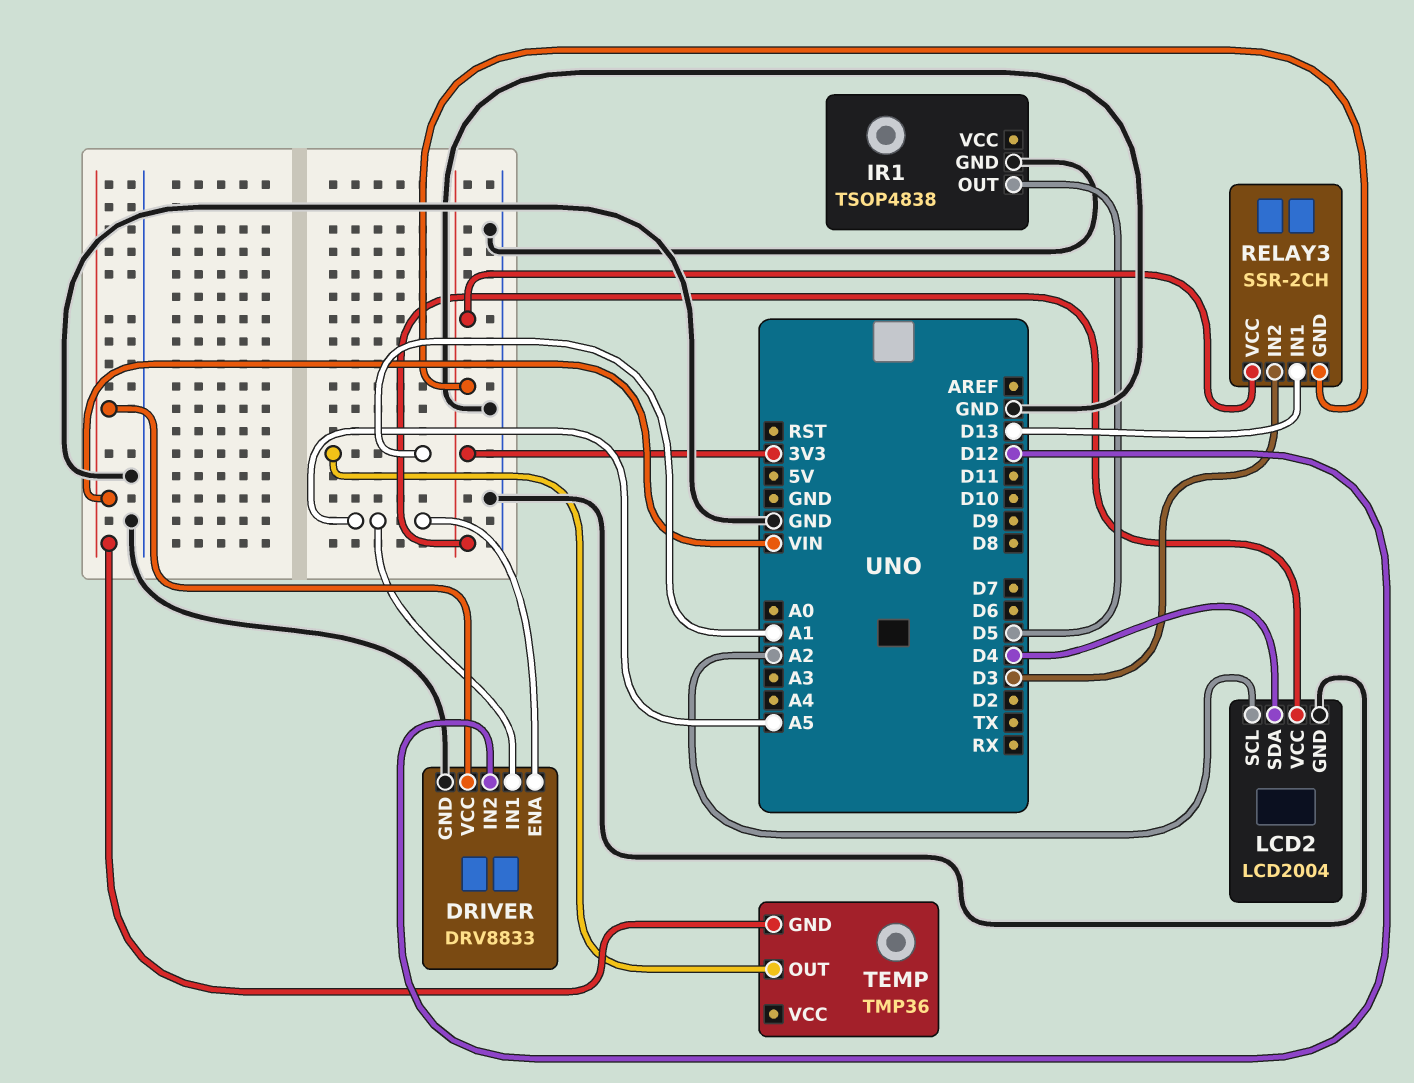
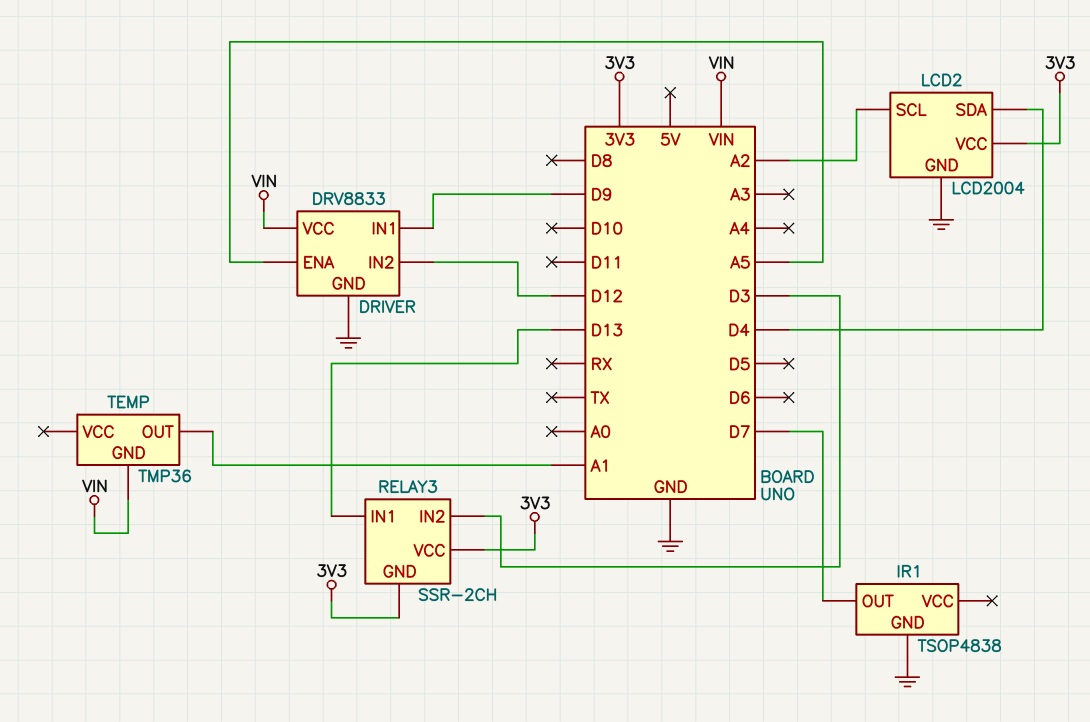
DRIVER pin IN1: A5 -> D9
IR1 pin OUT: D5 -> D7

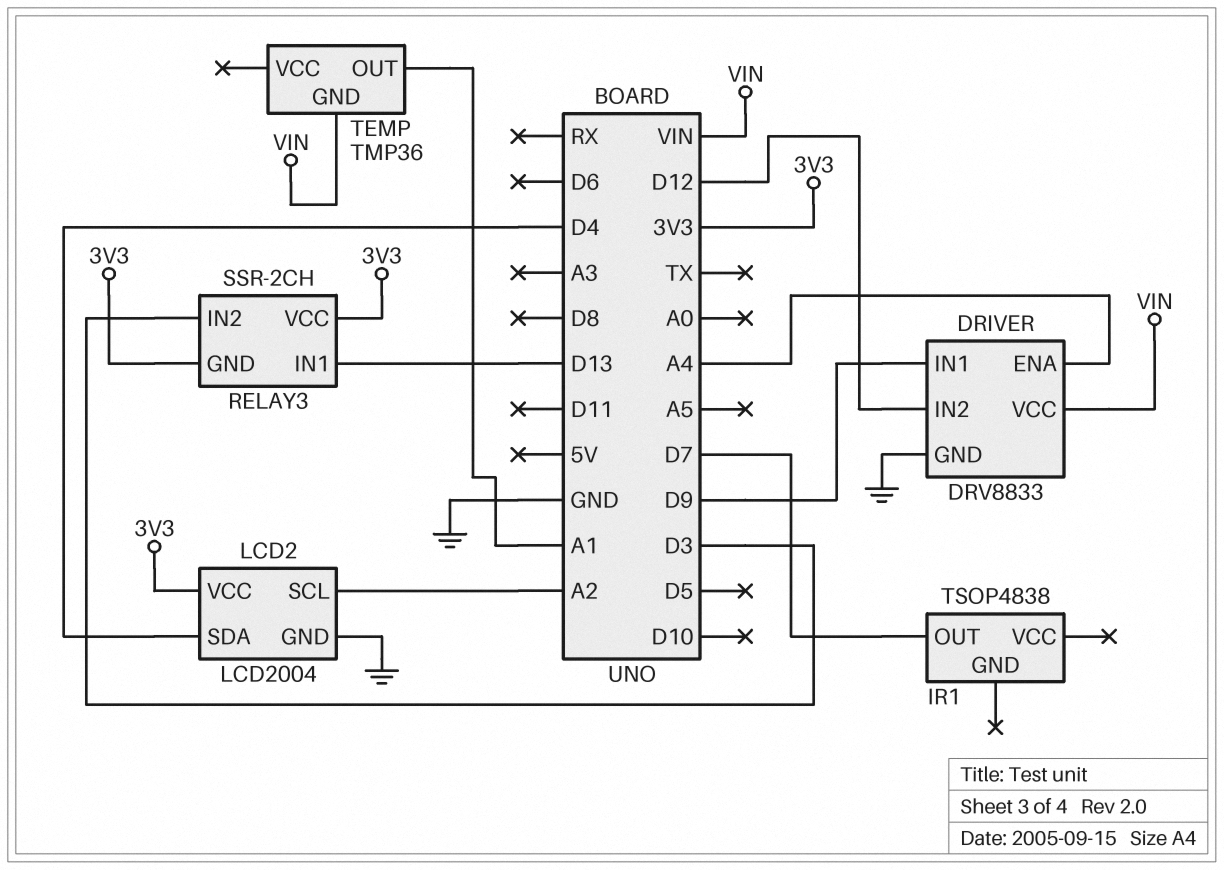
DRIVER pin ENA: A5 -> A4
IR1 pin GND: GND -> none

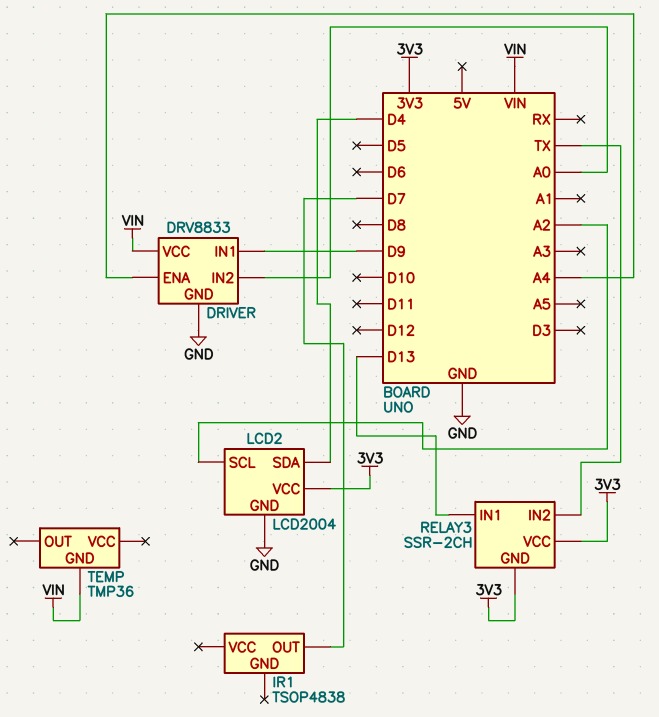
DRIVER pin IN2: D12 -> A0
RELAY3 pin IN2: D3 -> TX
TEMP pin OUT: A1 -> none

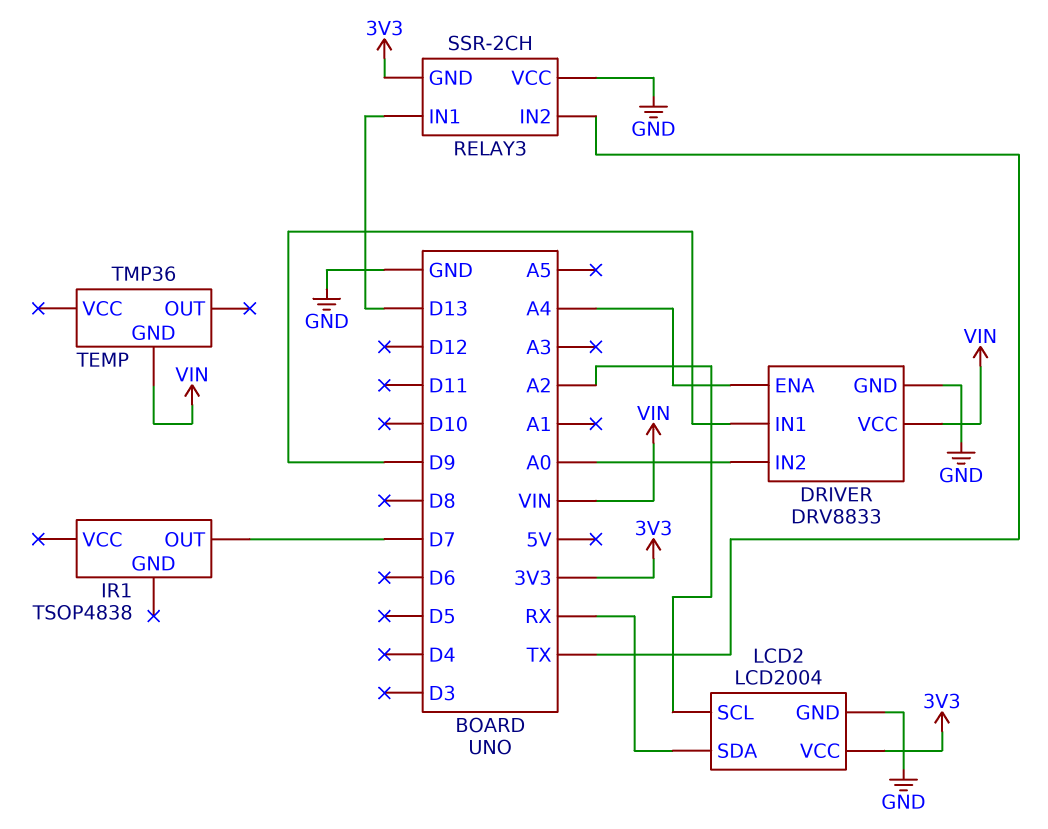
LCD2 pin SDA: D4 -> RX
RELAY3 pin VCC: 3V3 -> GND

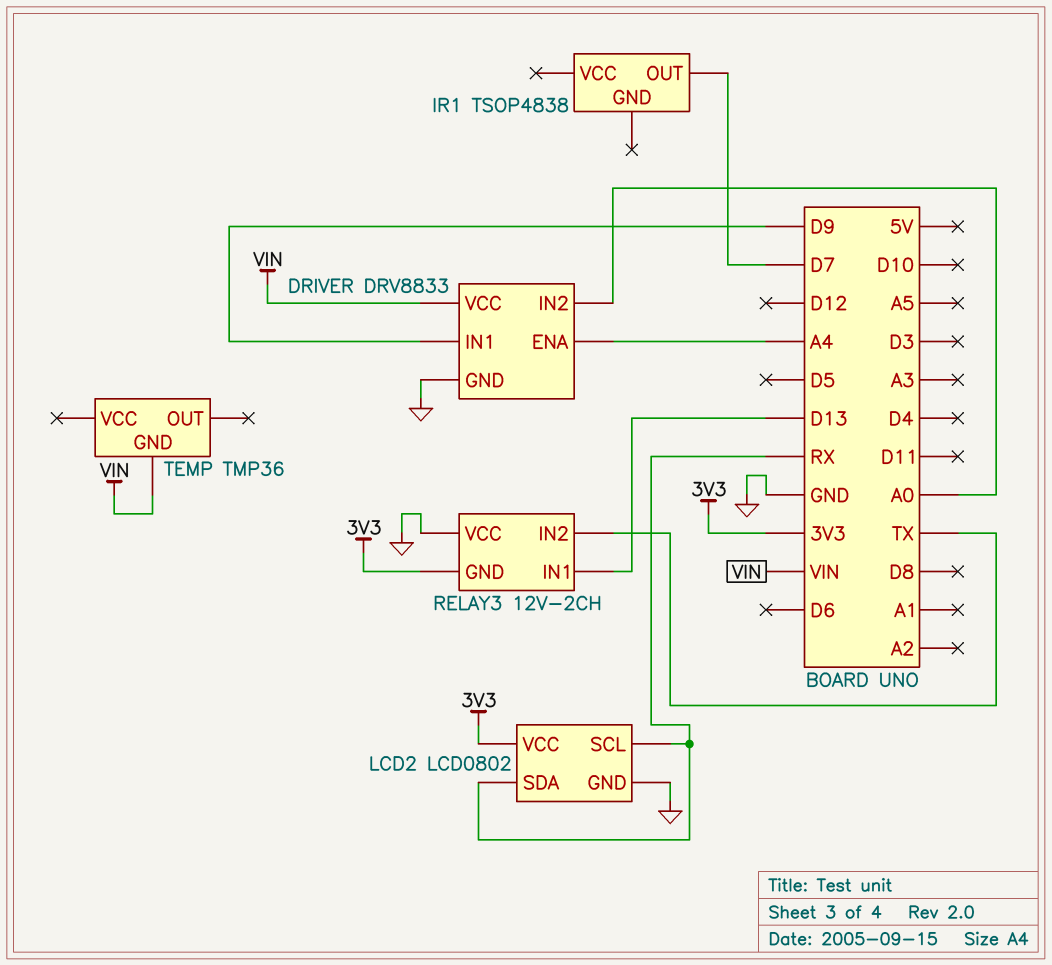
LCD2: LCD2004 -> LCD0802
LCD2 pin SCL: A2 -> RX
RELAY3: SSR-2CH -> 12V-2CH

